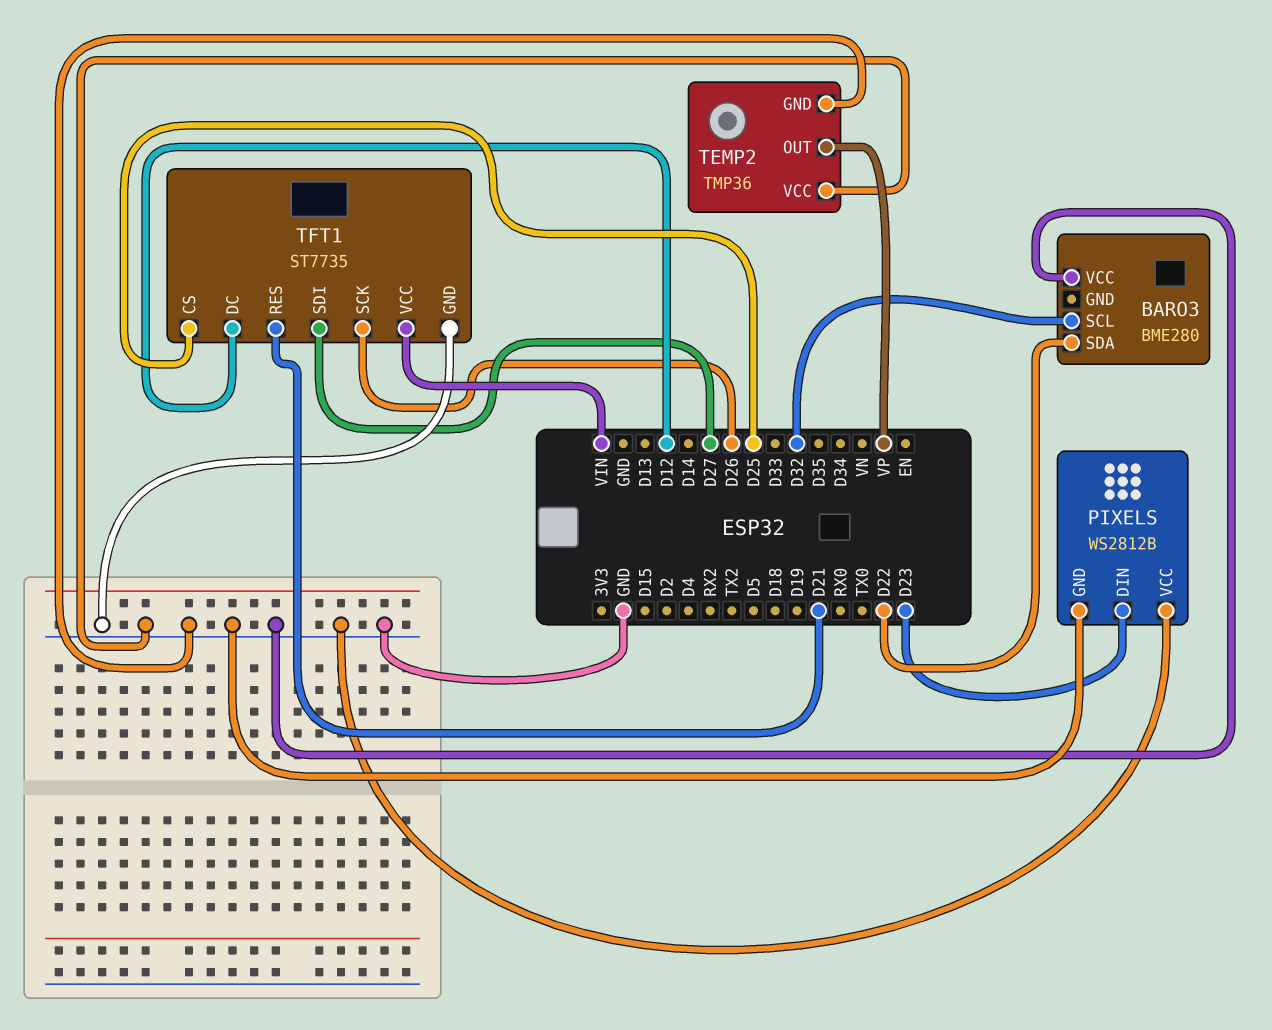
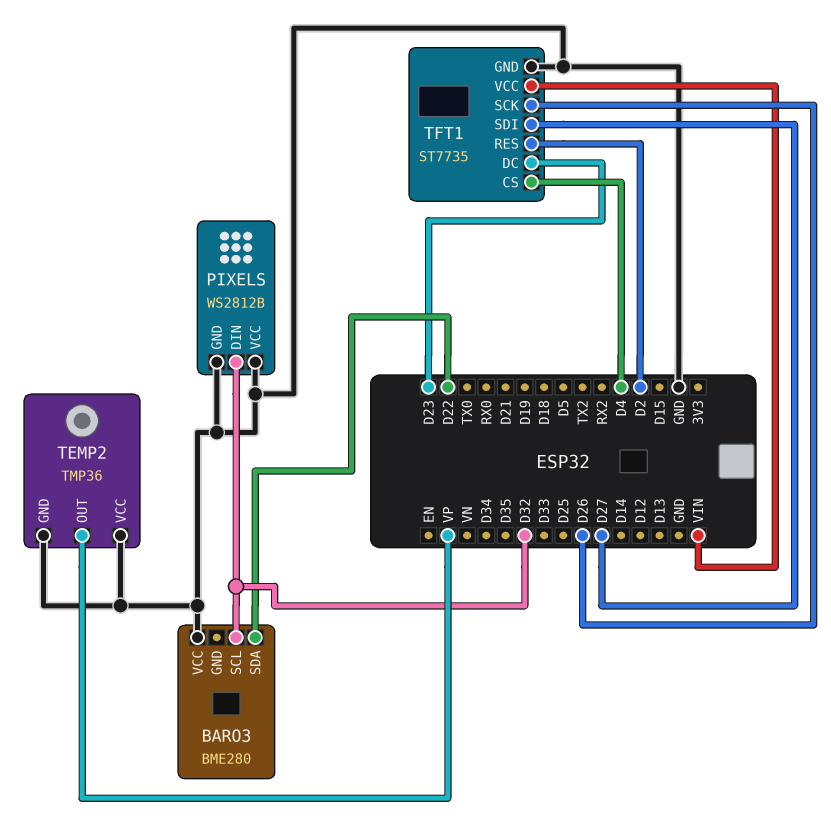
PIXELS pin DIN: D23 -> D32
TFT1 pin CS: D25 -> D4
TFT1 pin DC: D12 -> D23
TFT1 pin RES: D21 -> D2

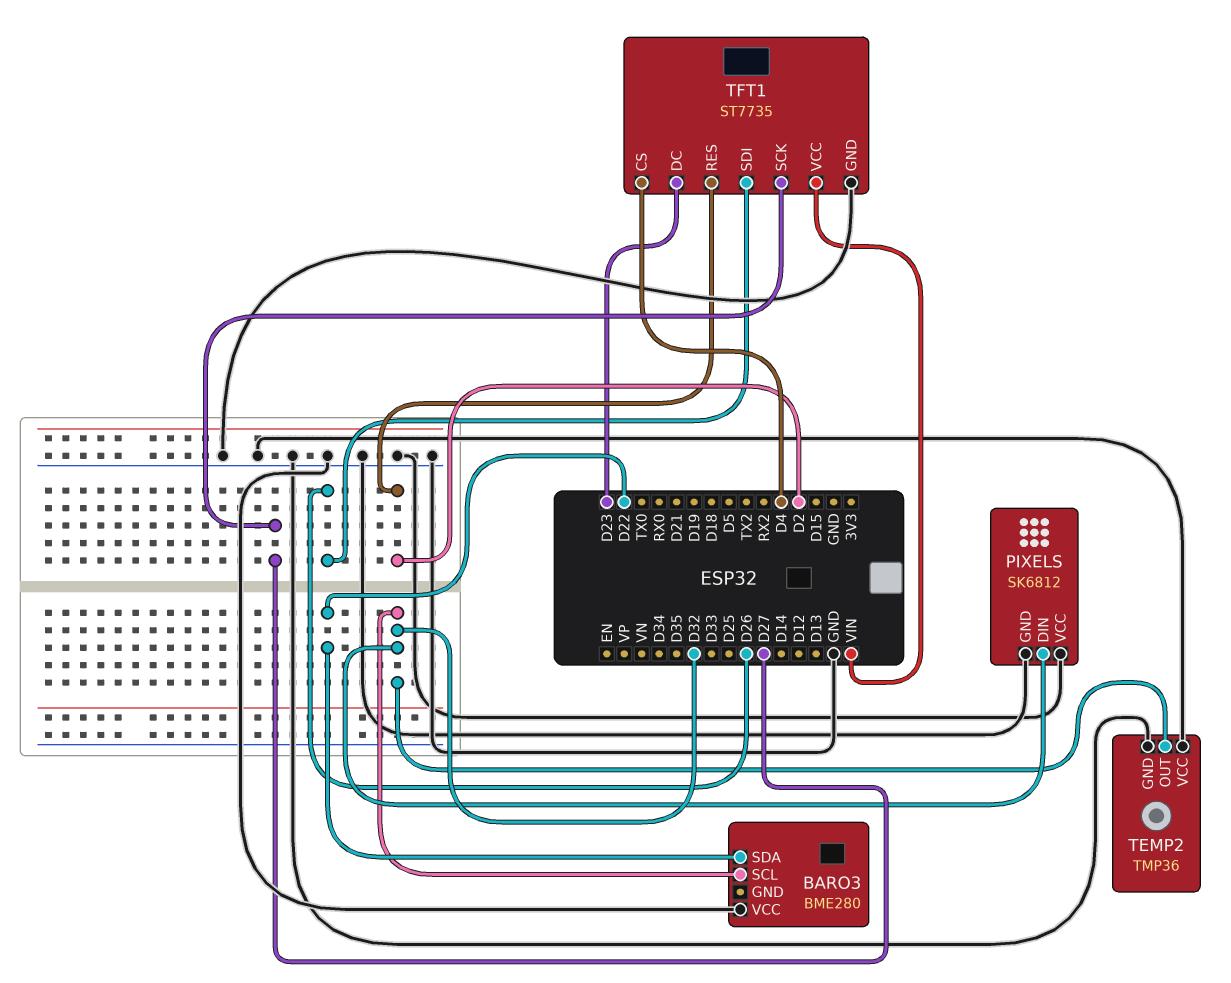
PIXELS: WS2812B -> SK6812
TEMP2 pin OUT: VP -> D32
TFT1 pin SCK: D26 -> D27
TFT1 pin SDI: D27 -> D26

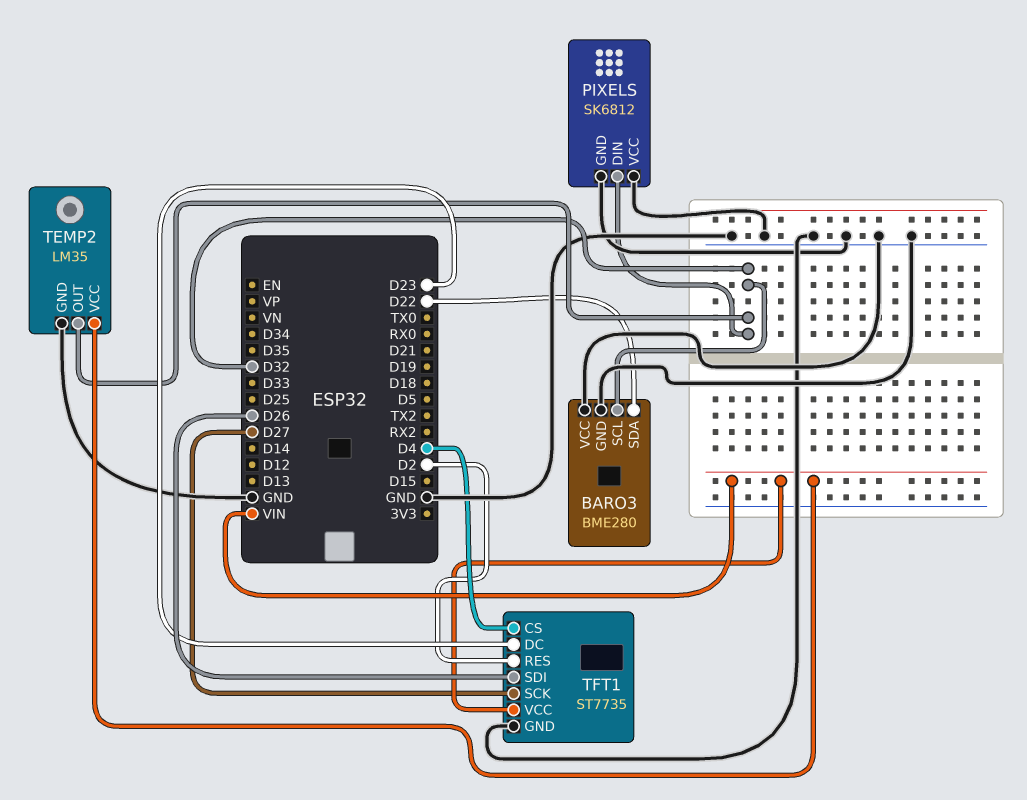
BARO3 pin GND: none -> GND
TEMP2: TMP36 -> LM35
TEMP2 pin VCC: GND -> VIN

